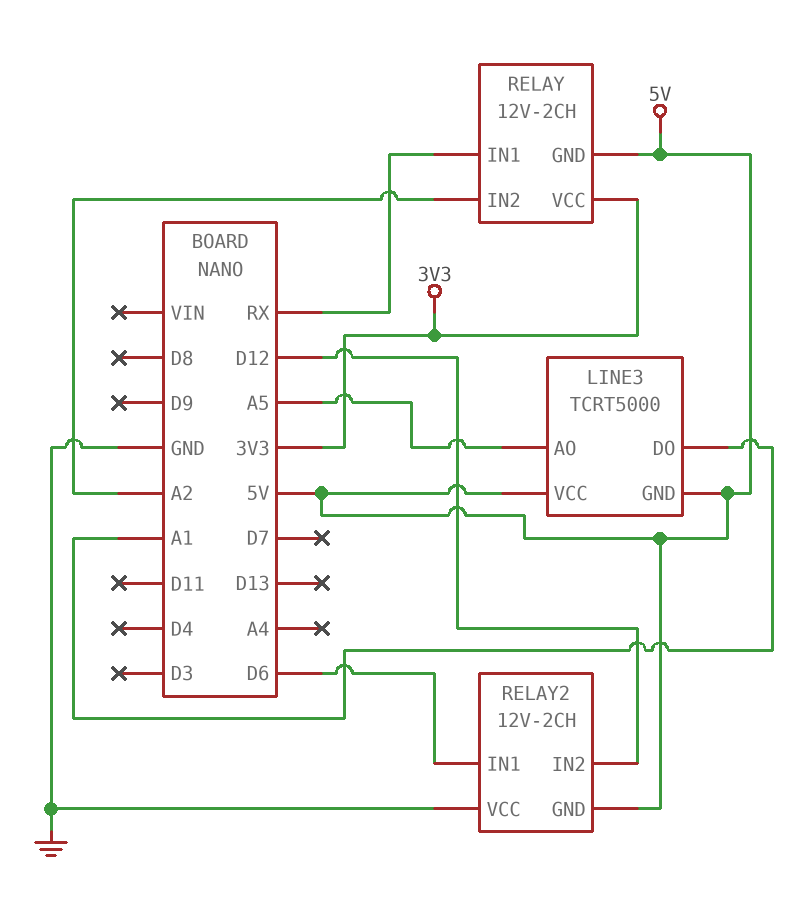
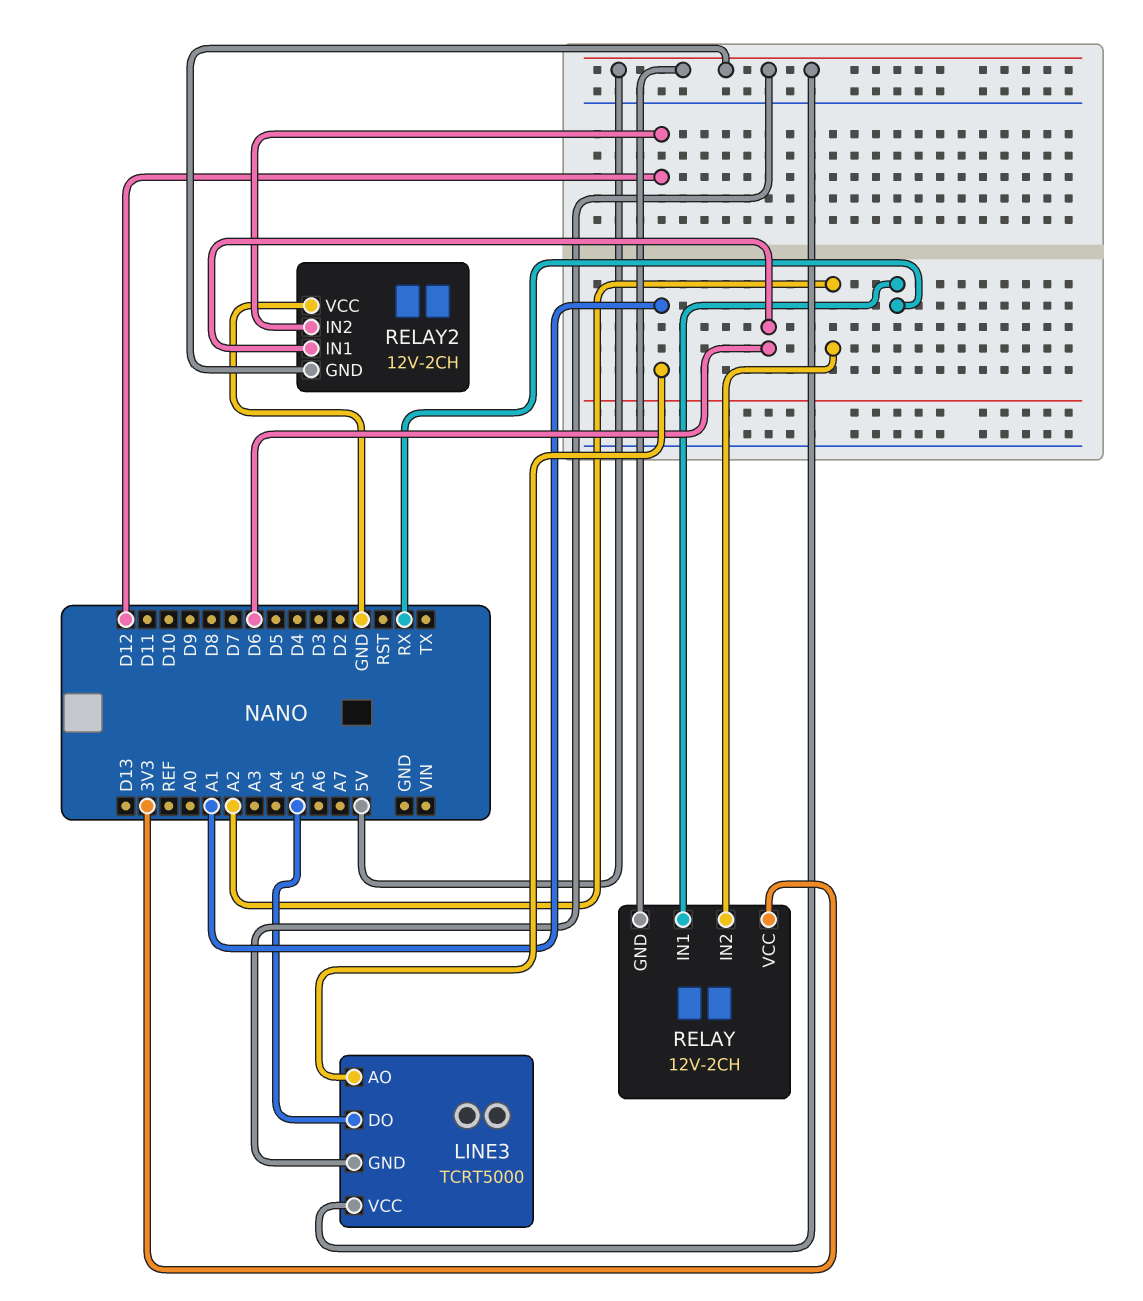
LINE3 pin AO: A5 -> A1
LINE3 pin DO: A1 -> A5

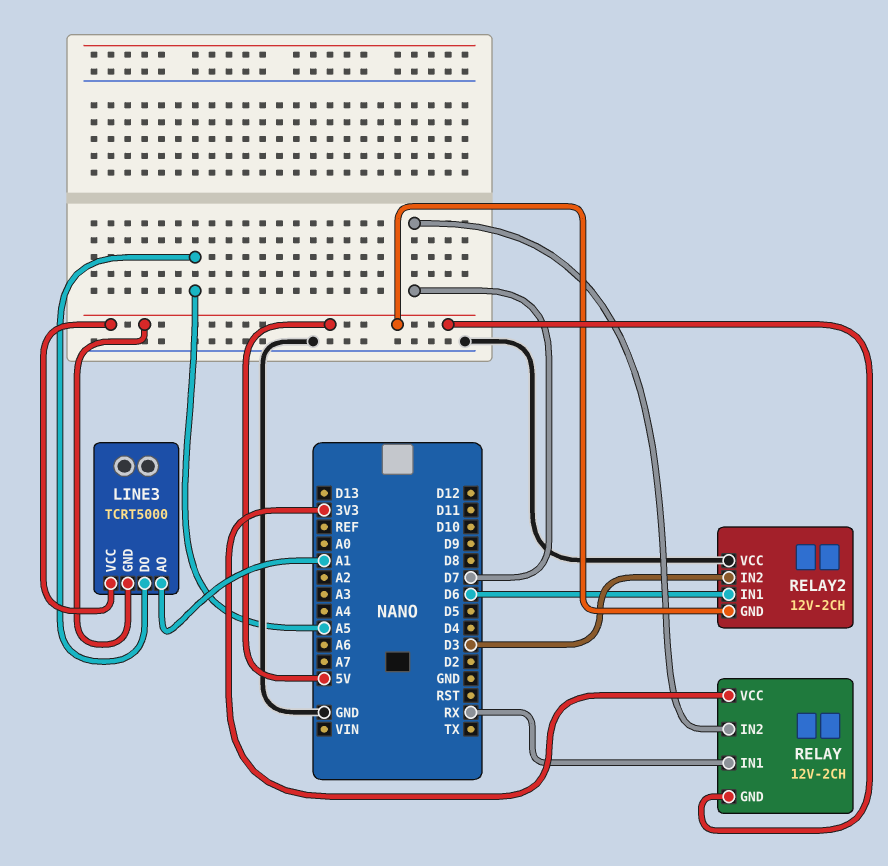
RELAY pin IN2: A2 -> D7
RELAY2 pin IN2: D12 -> D3

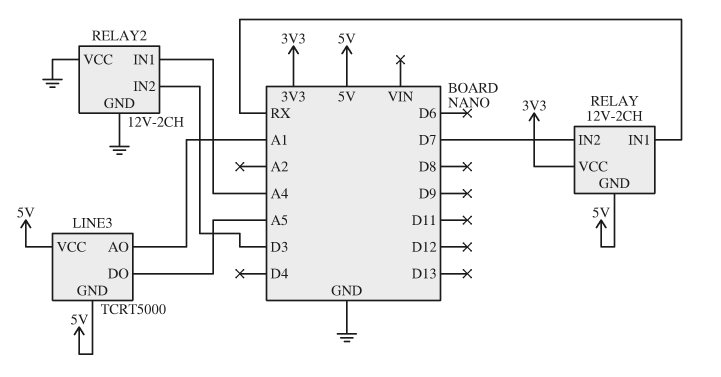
RELAY2 pin GND: 5V -> GND
RELAY2 pin IN1: D6 -> A4

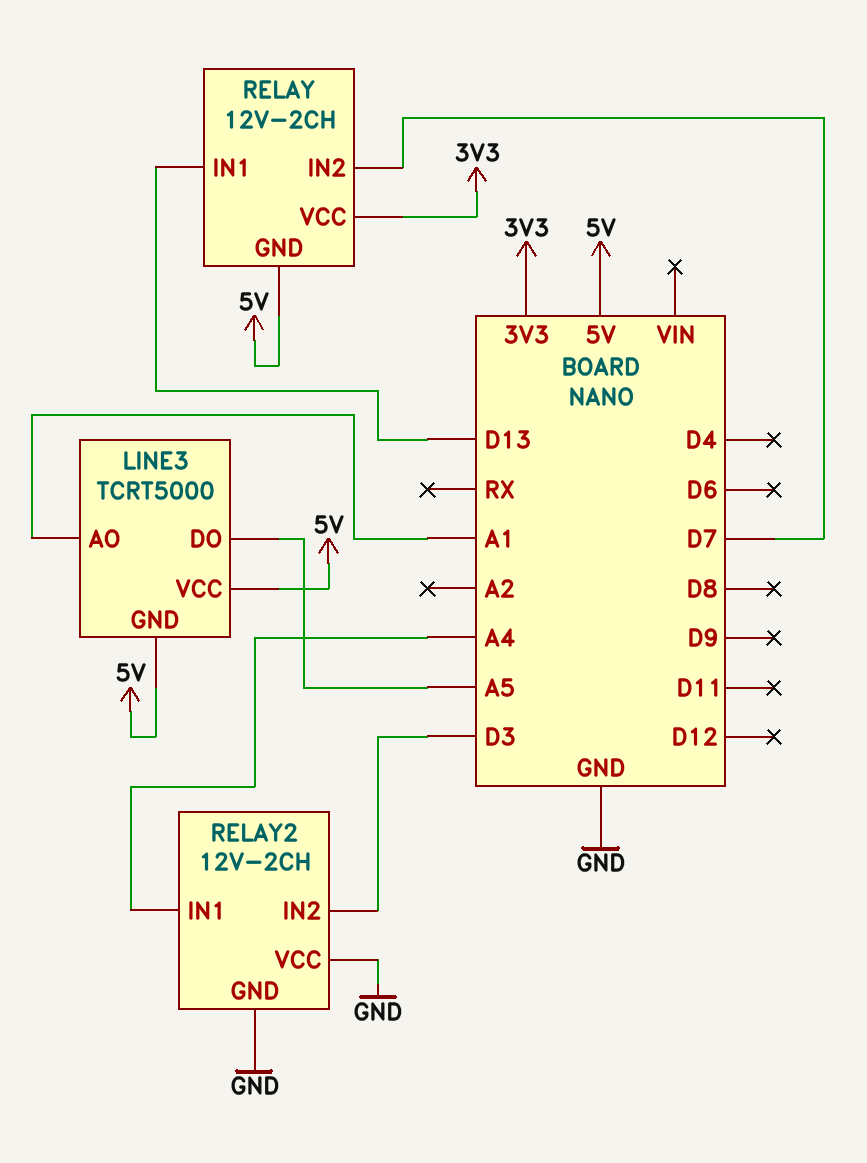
RELAY pin IN1: RX -> D13

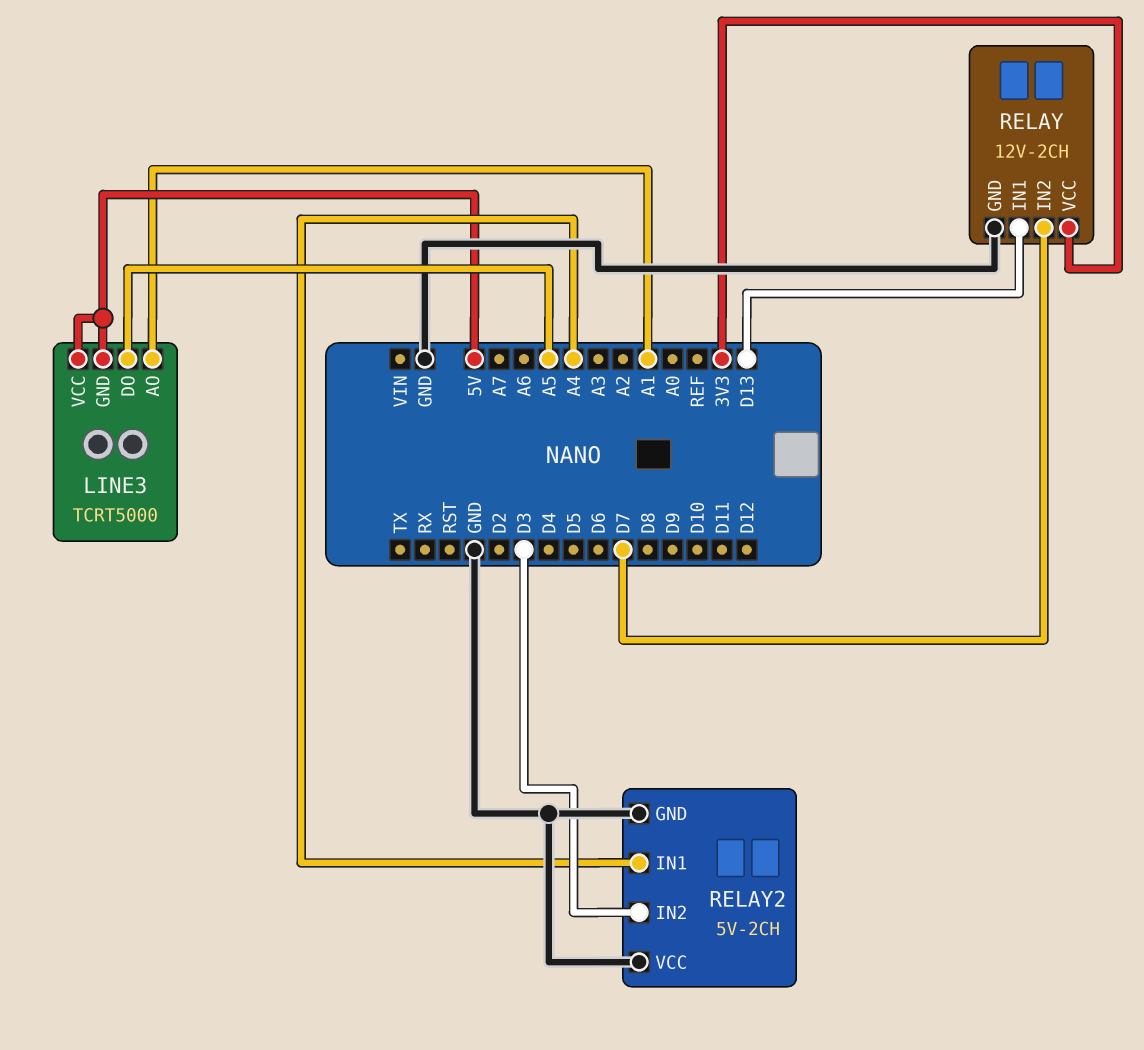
RELAY pin GND: 5V -> GND
RELAY2: 12V-2CH -> 5V-2CH

